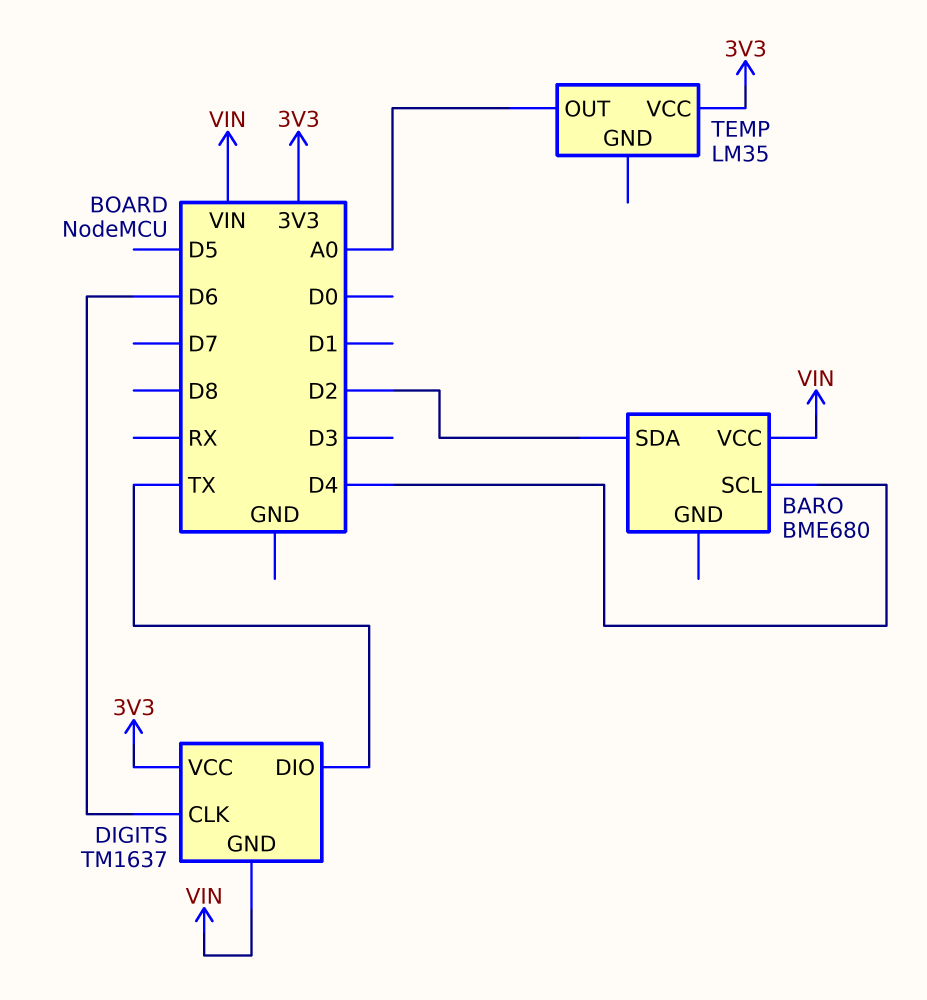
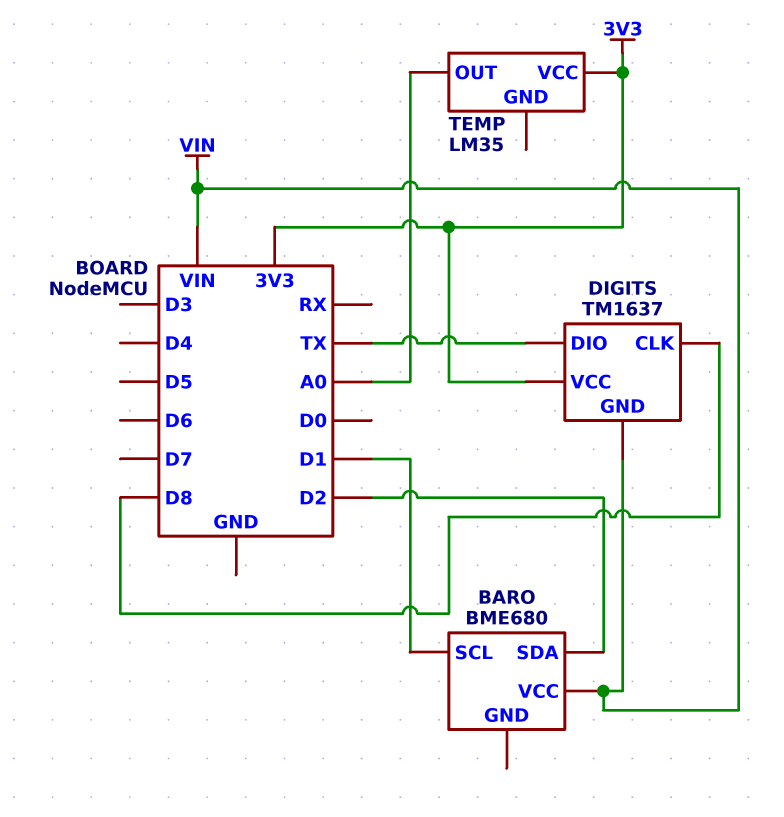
BARO pin SCL: D4 -> D1
DIGITS pin CLK: D6 -> D8

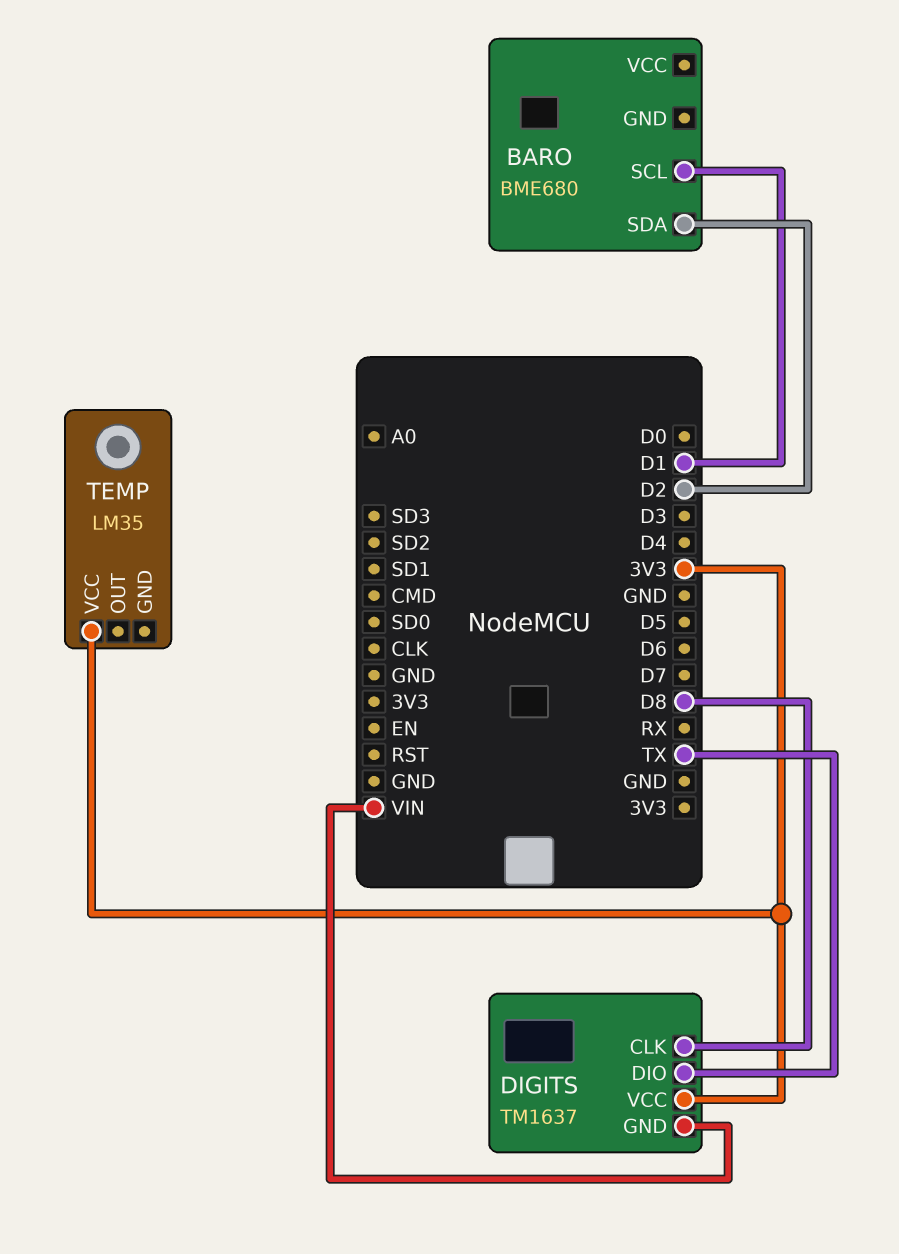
BARO pin VCC: VIN -> none
TEMP pin OUT: A0 -> none

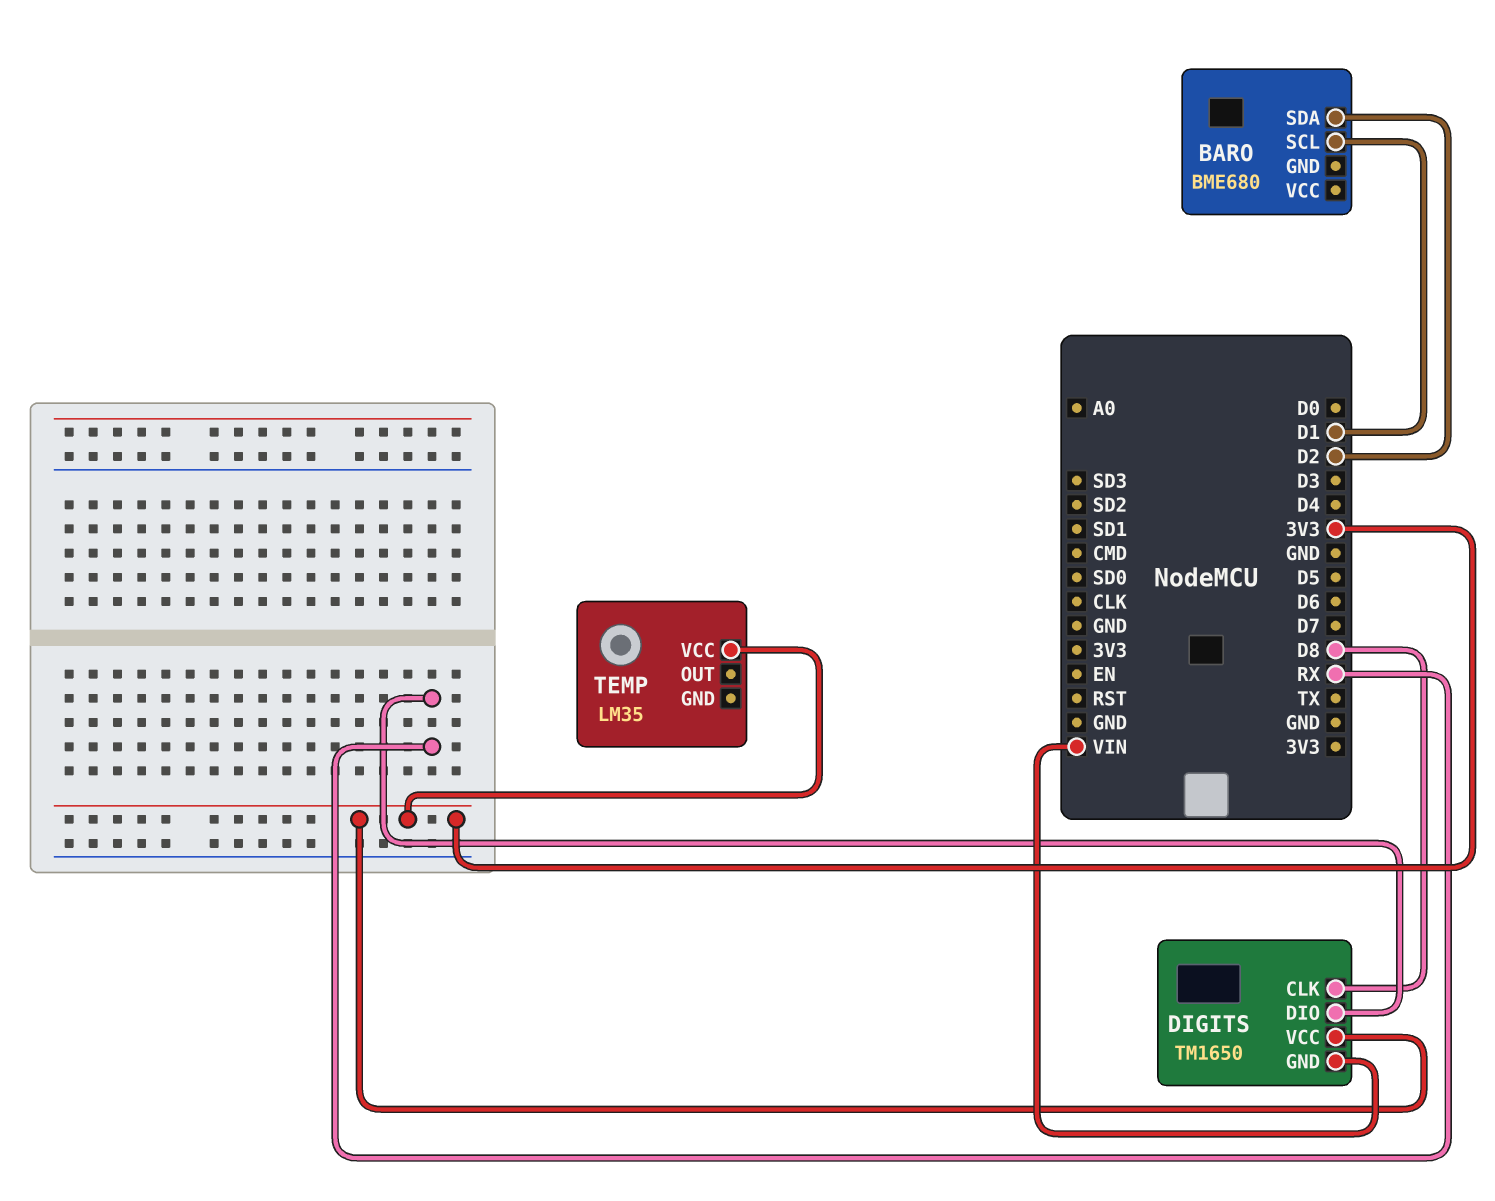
DIGITS: TM1637 -> TM1650
DIGITS pin DIO: TX -> RX

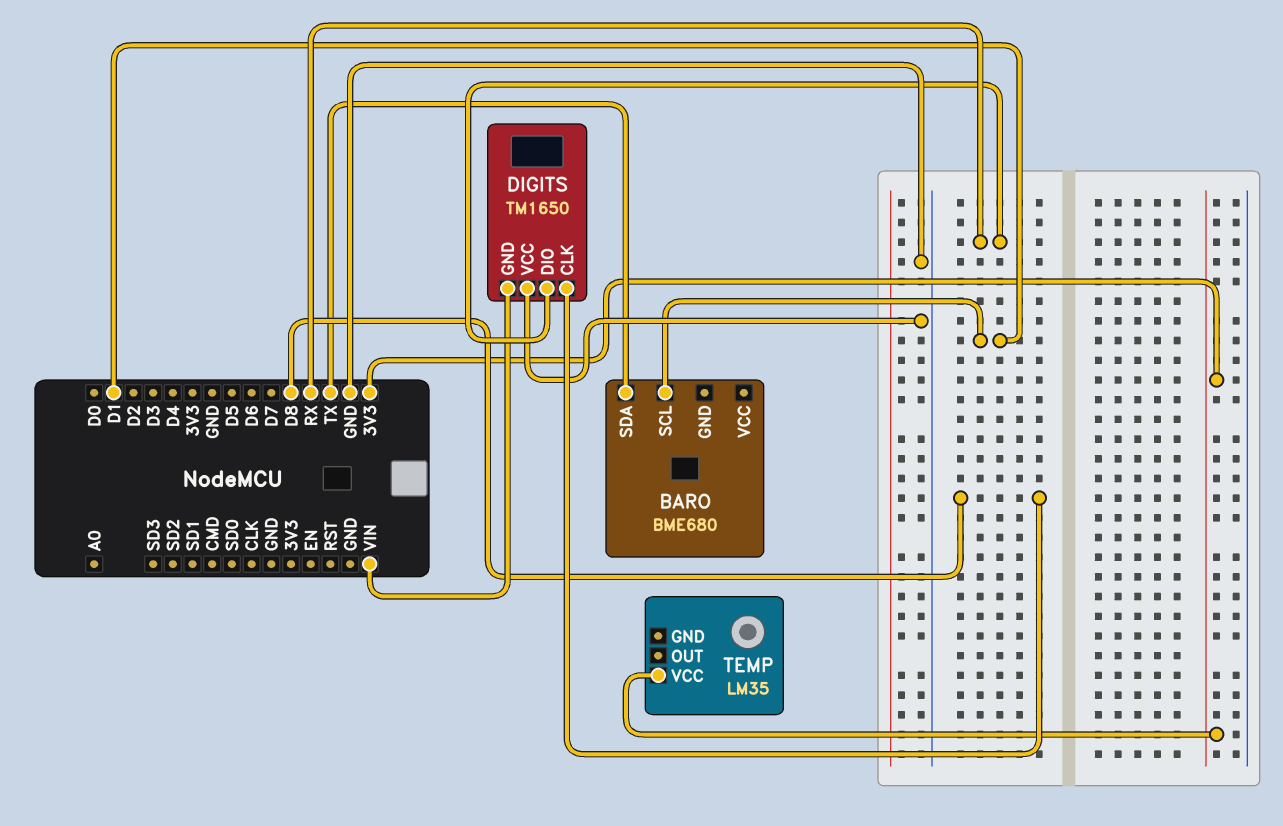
BARO pin SDA: D2 -> TX
DIGITS pin VCC: 3V3 -> GND

